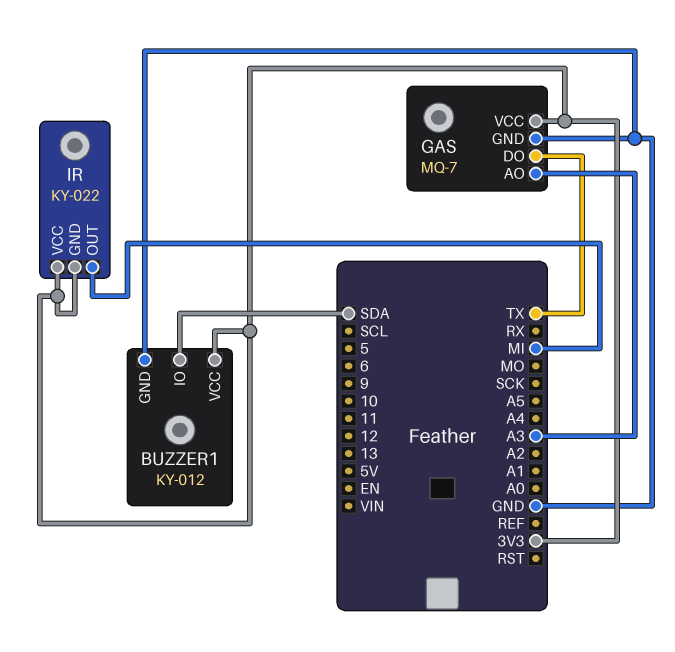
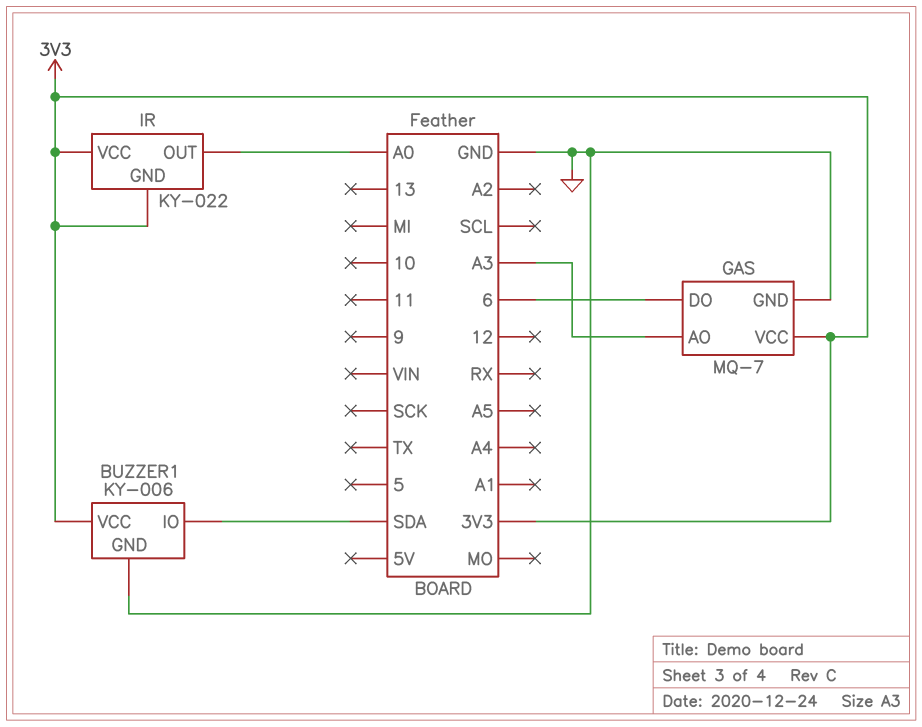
BUZZER1: KY-012 -> KY-006
GAS pin DO: TX -> 6
IR pin OUT: MI -> A0

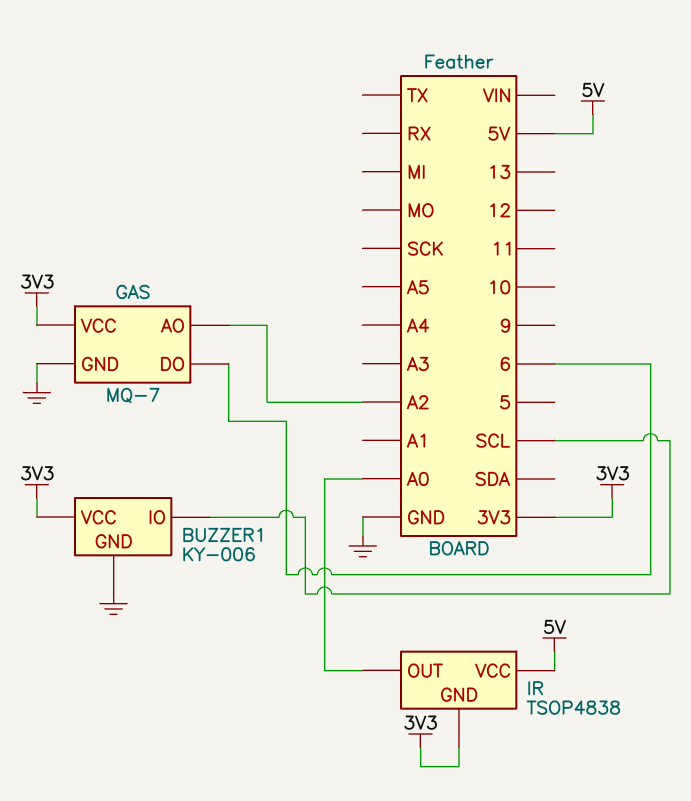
BUZZER1 pin IO: SDA -> SCL
GAS pin AO: A3 -> A2
IR: KY-022 -> TSOP4838
IR pin VCC: 3V3 -> 5V

